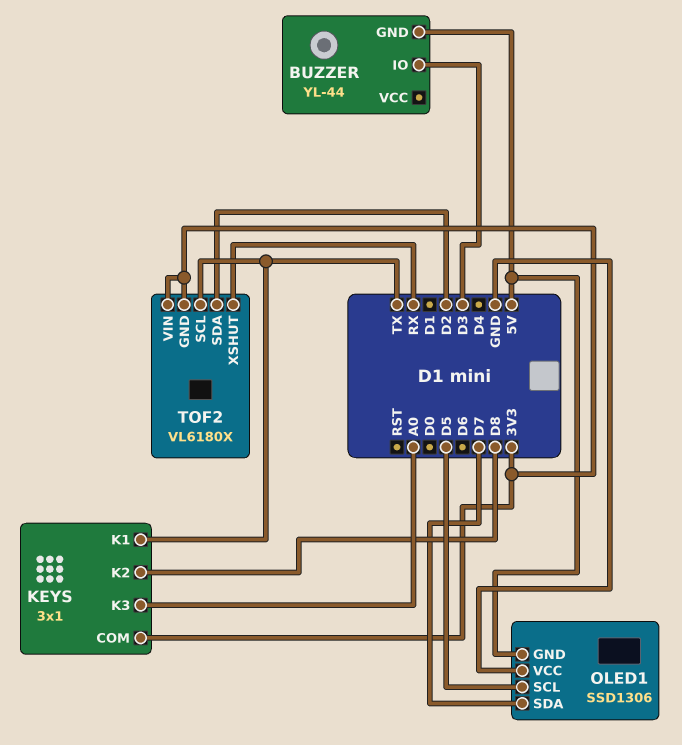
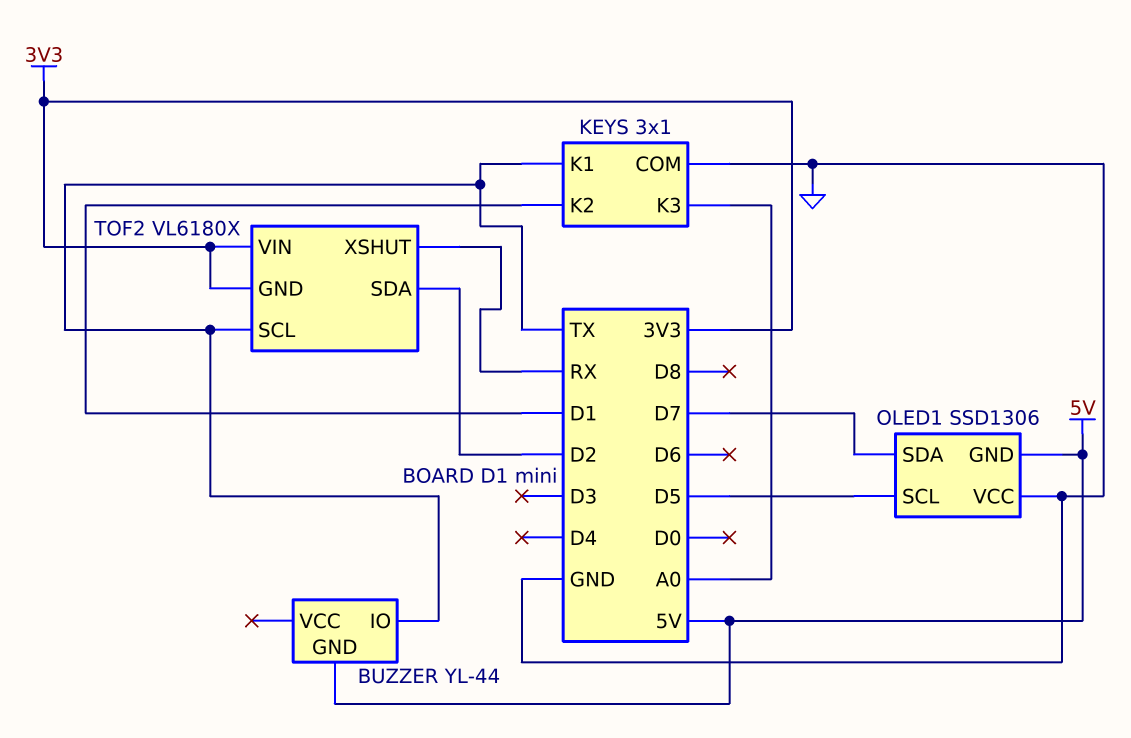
BUZZER pin IO: D3 -> TX
KEYS pin COM: 3V3 -> GND
KEYS pin K2: D8 -> D1

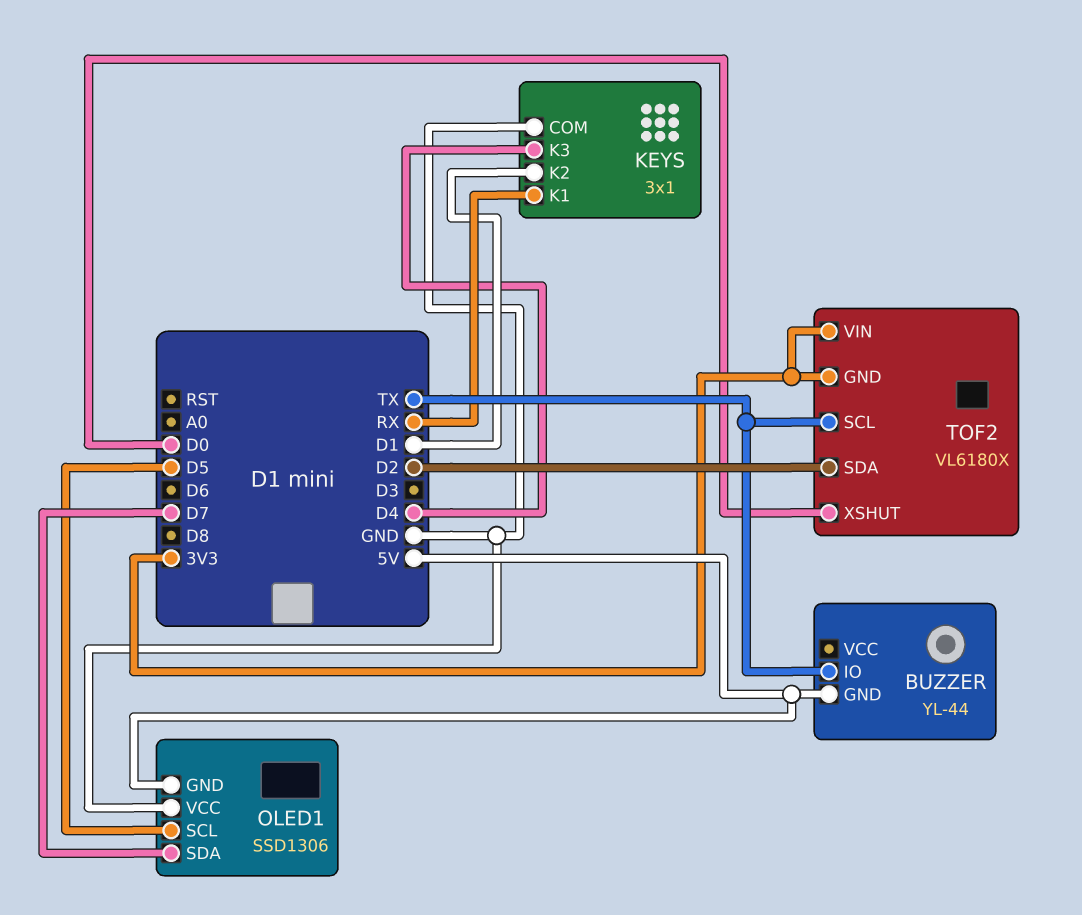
KEYS pin K1: TX -> RX
KEYS pin K3: A0 -> D4
TOF2 pin XSHUT: RX -> D0

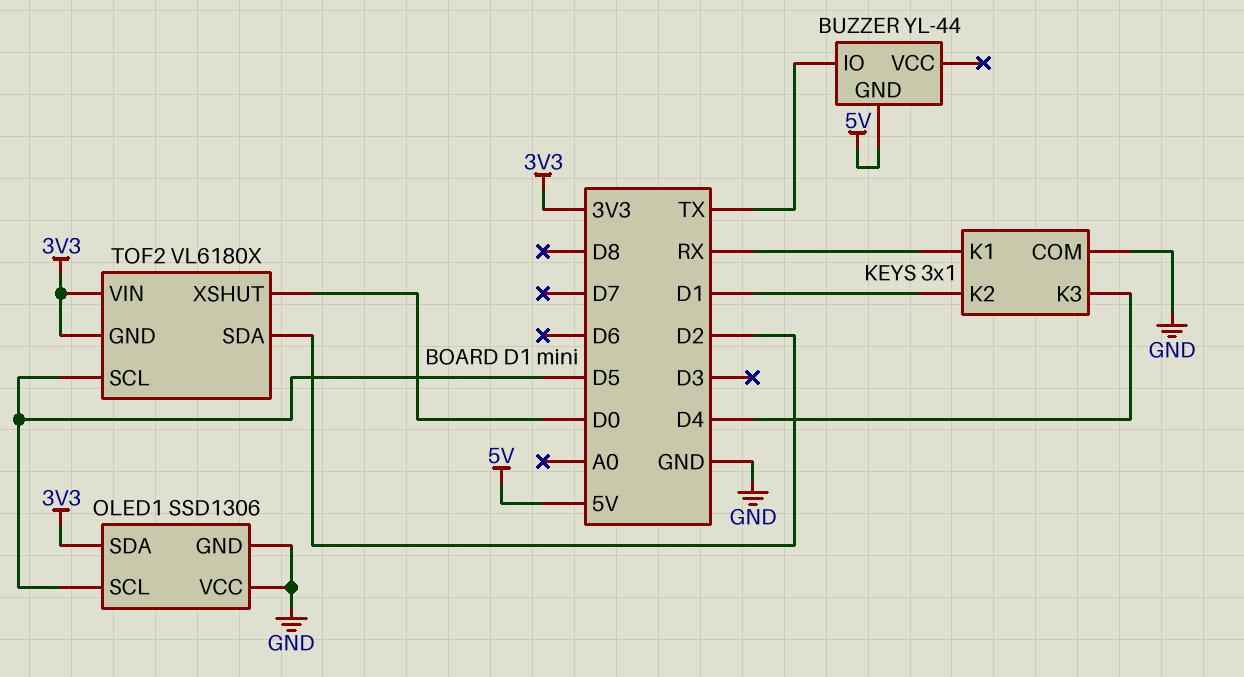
OLED1 pin GND: 5V -> GND
OLED1 pin SDA: D7 -> 3V3
TOF2 pin SCL: TX -> D5

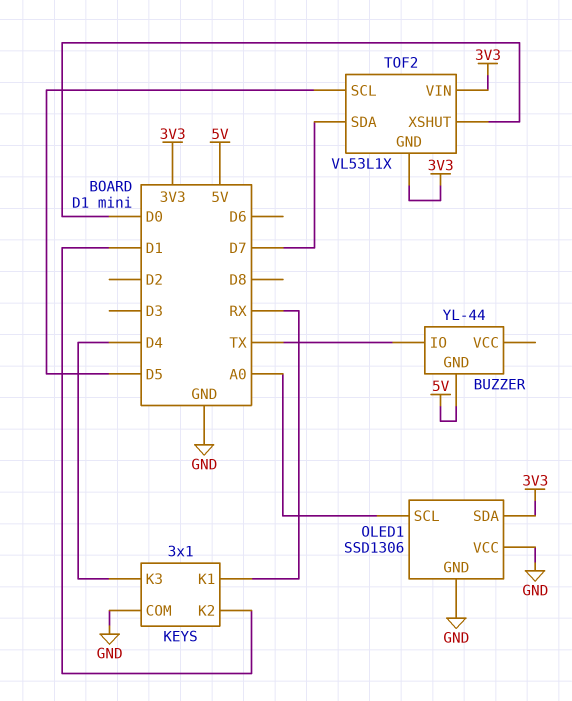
OLED1 pin SCL: D5 -> A0
TOF2: VL6180X -> VL53L1X
TOF2 pin SDA: D2 -> D7

